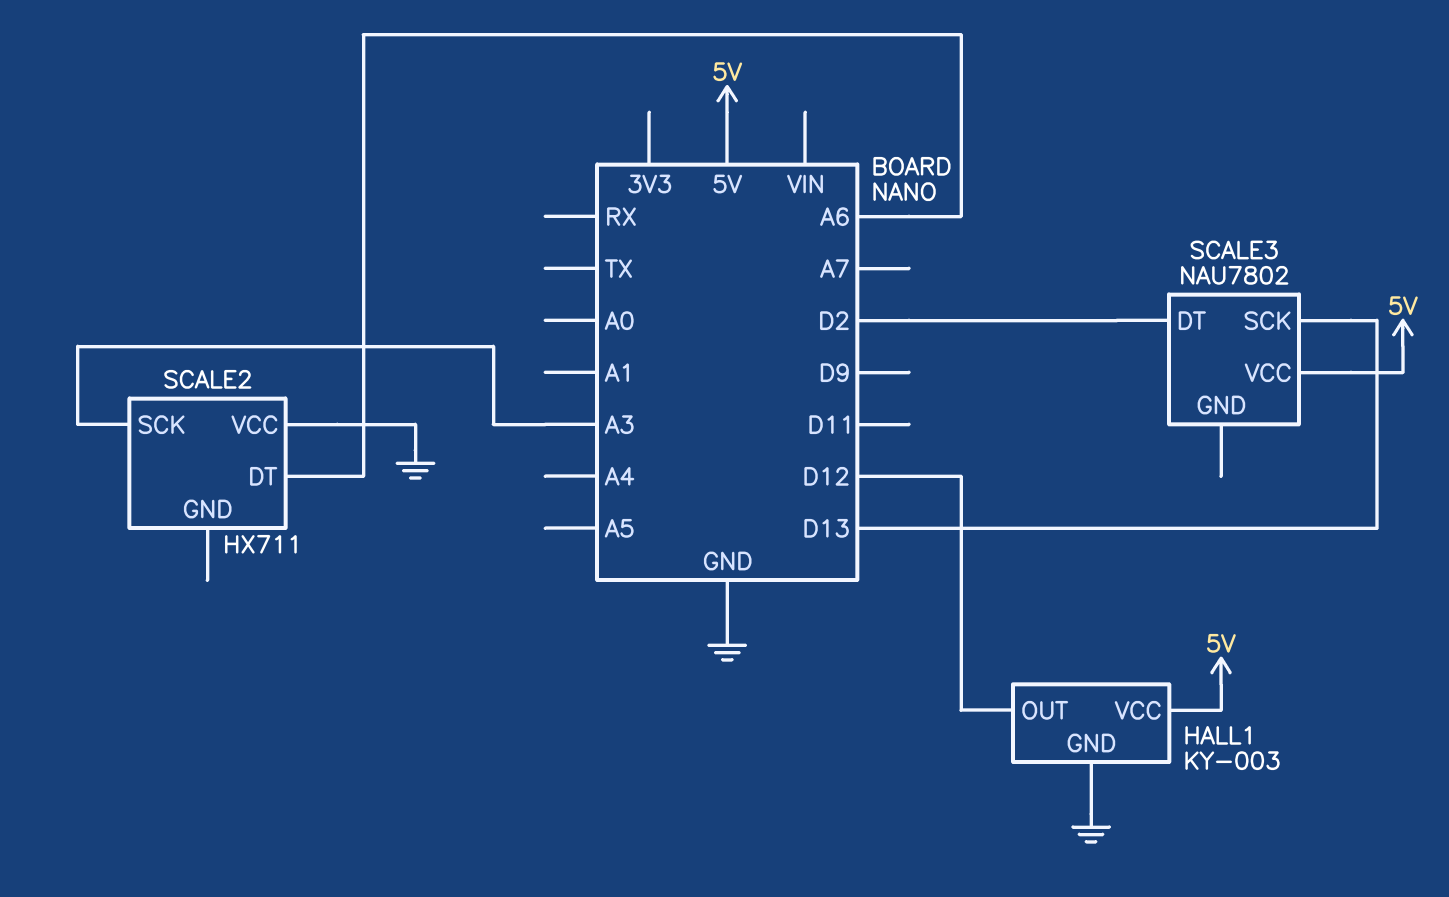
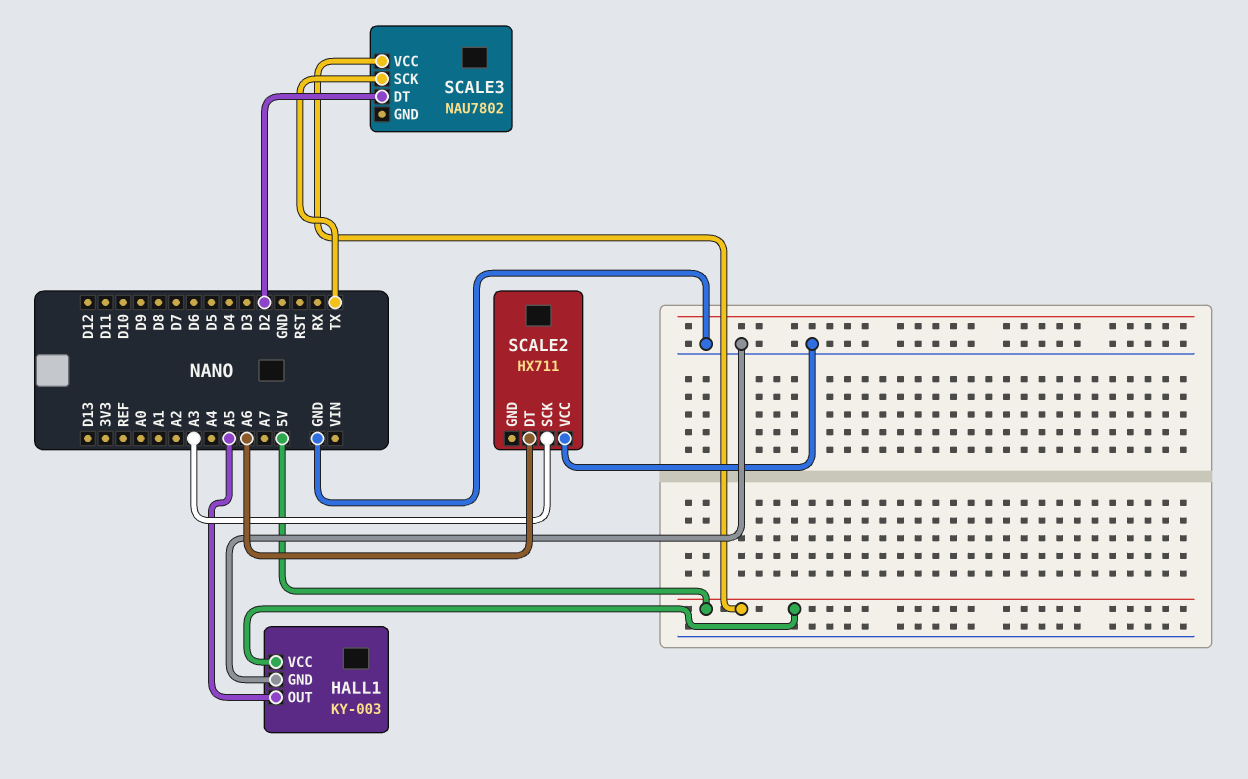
HALL1 pin OUT: D12 -> A5
SCALE3 pin SCK: D13 -> TX

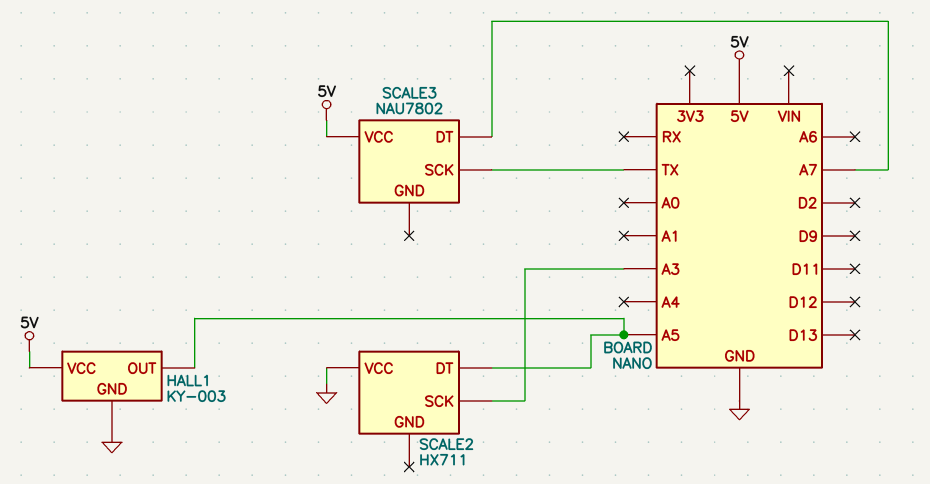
SCALE2 pin DT: A6 -> A5
SCALE3 pin DT: D2 -> A7

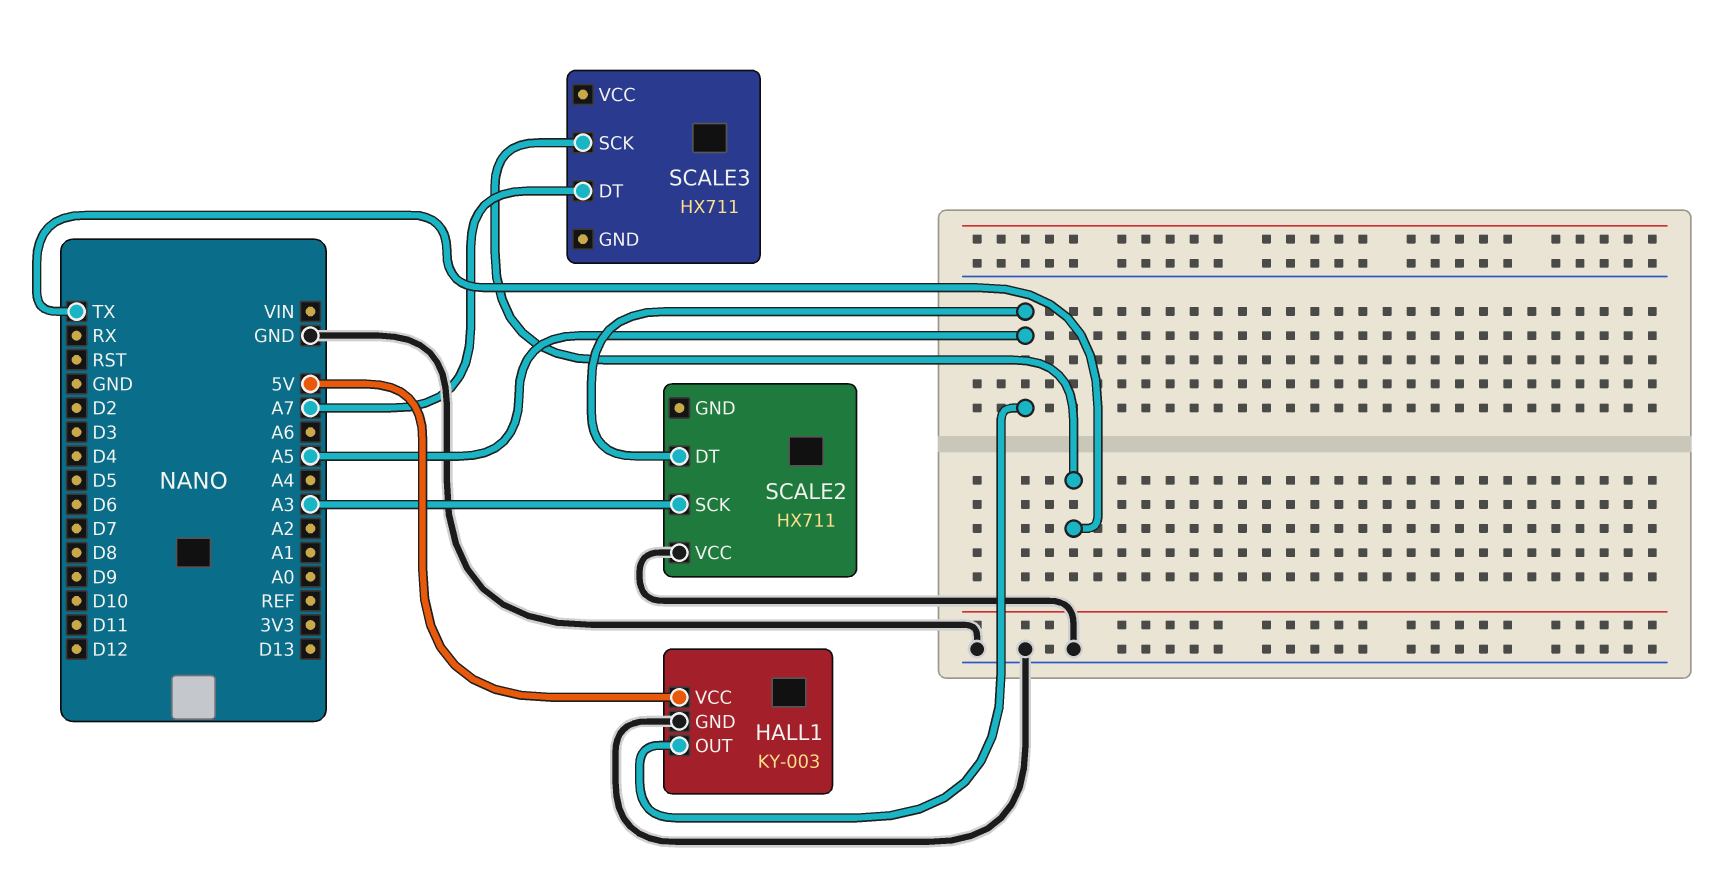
SCALE3: NAU7802 -> HX711
SCALE3 pin VCC: 5V -> none

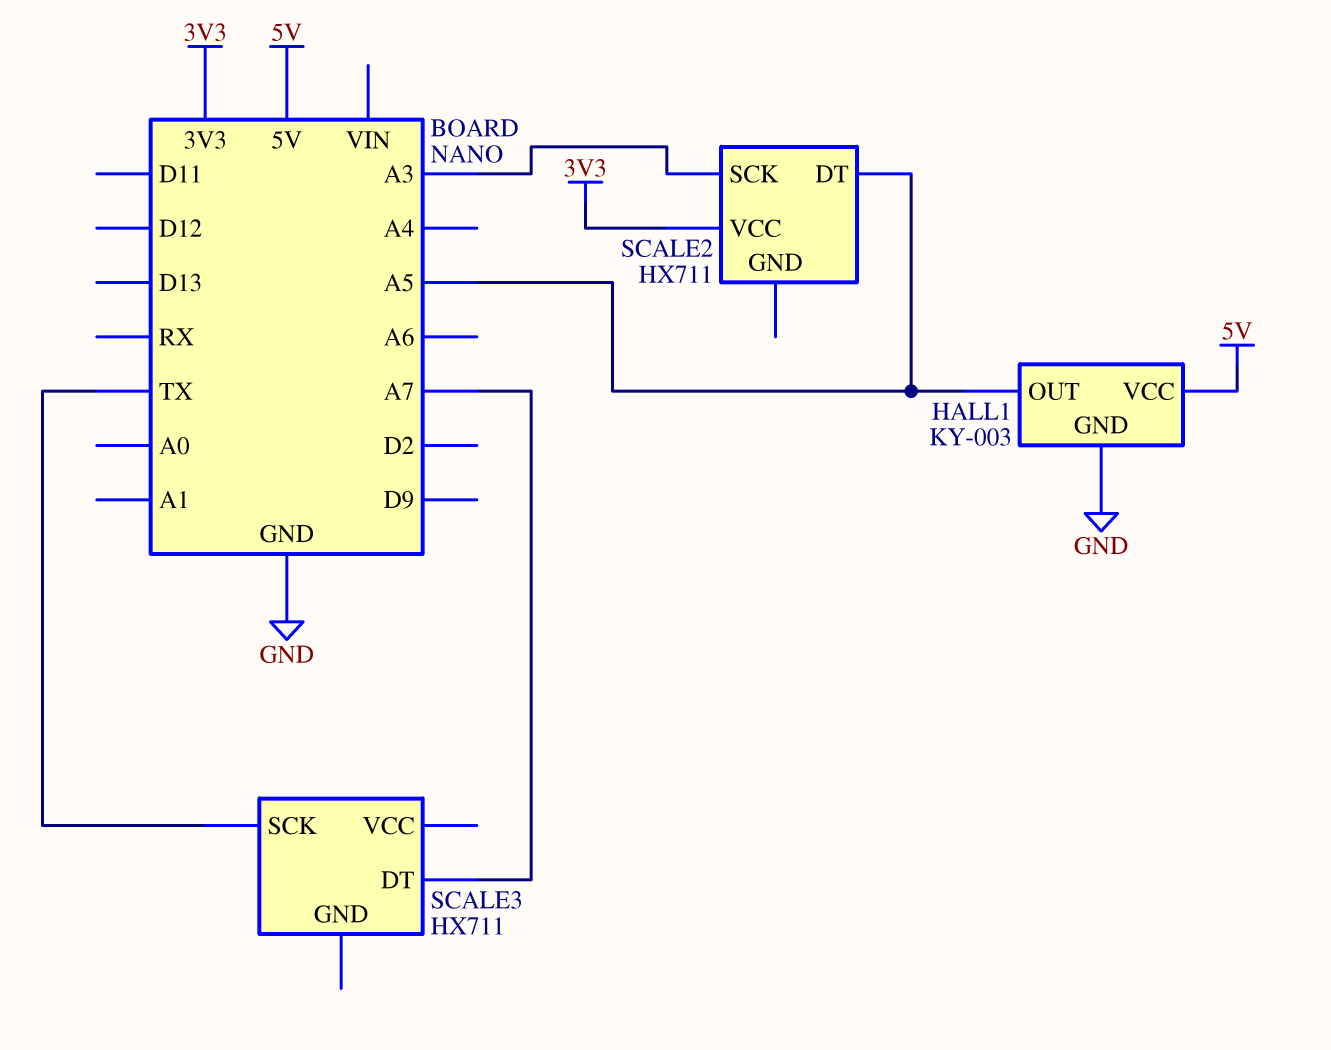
SCALE2 pin VCC: GND -> 3V3

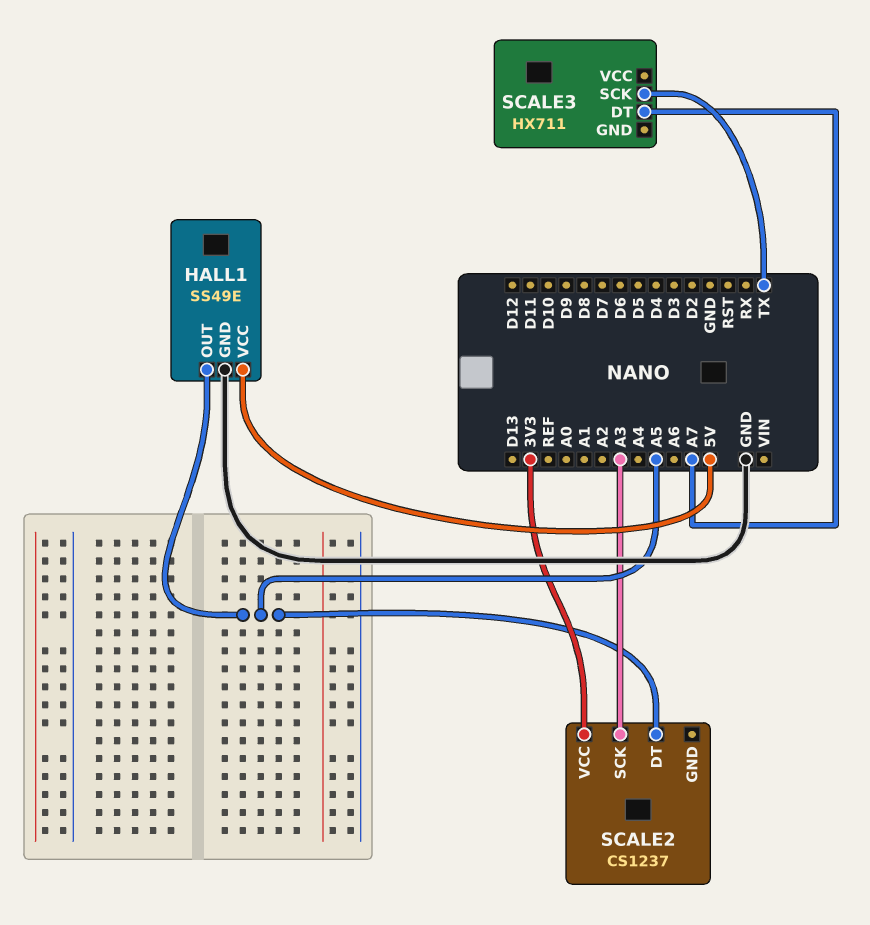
HALL1: KY-003 -> SS49E
SCALE2: HX711 -> CS1237

